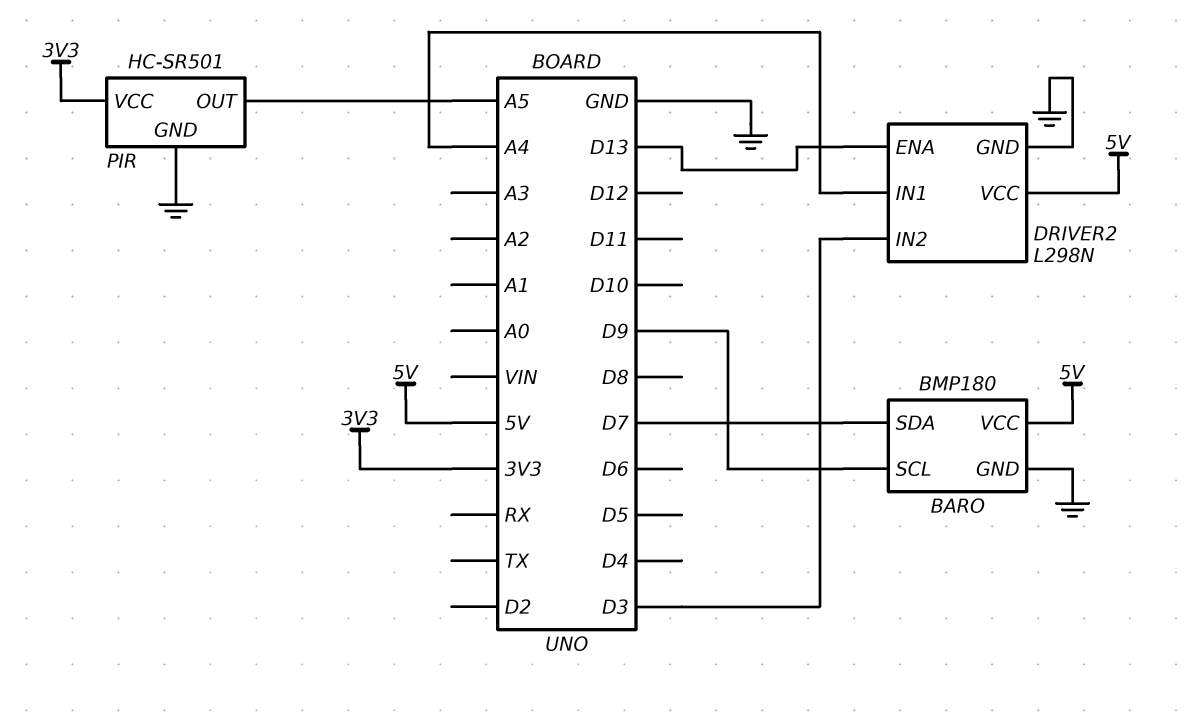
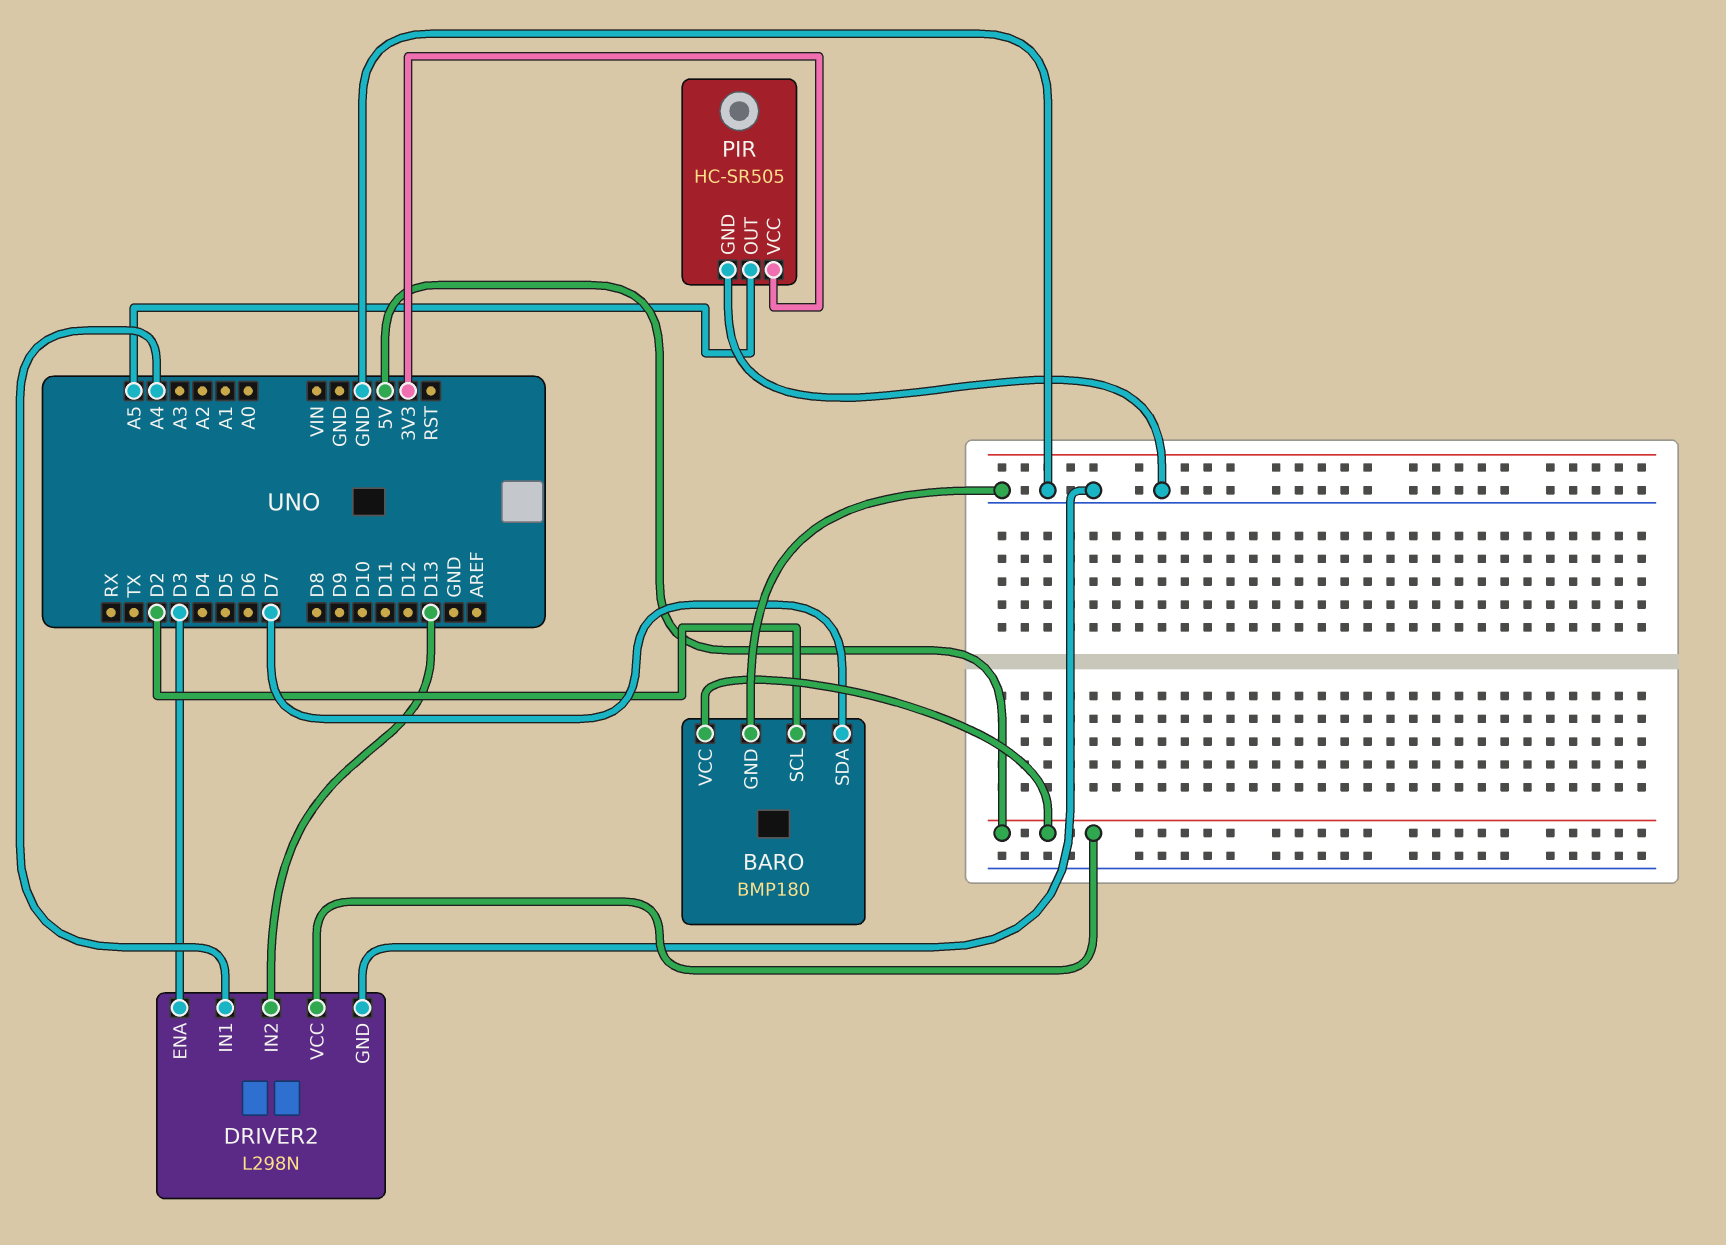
BARO pin SCL: D9 -> D2
DRIVER2 pin ENA: D13 -> D3
DRIVER2 pin IN2: D3 -> D13
PIR: HC-SR501 -> HC-SR505

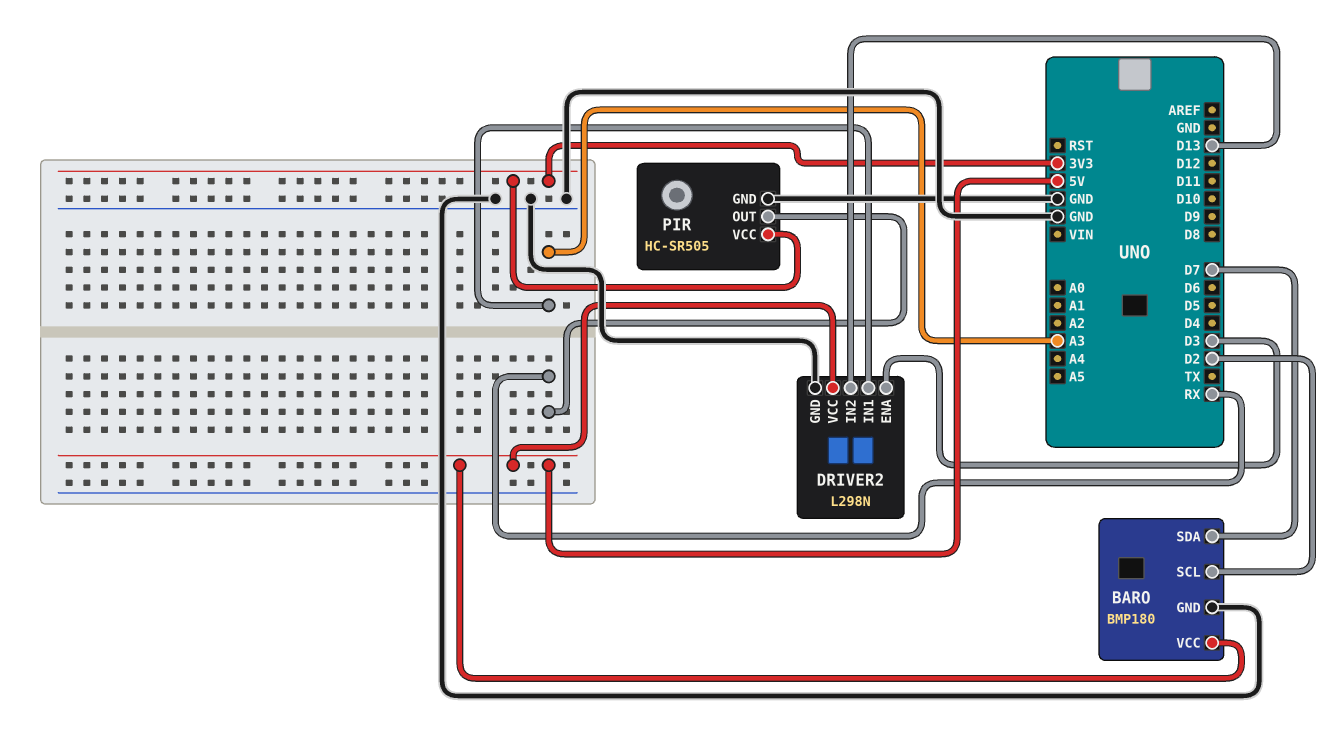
DRIVER2 pin IN1: A4 -> A3
PIR pin OUT: A5 -> RX

